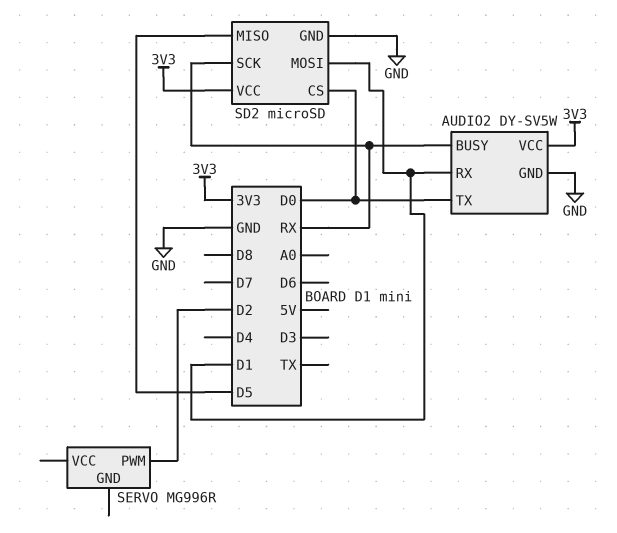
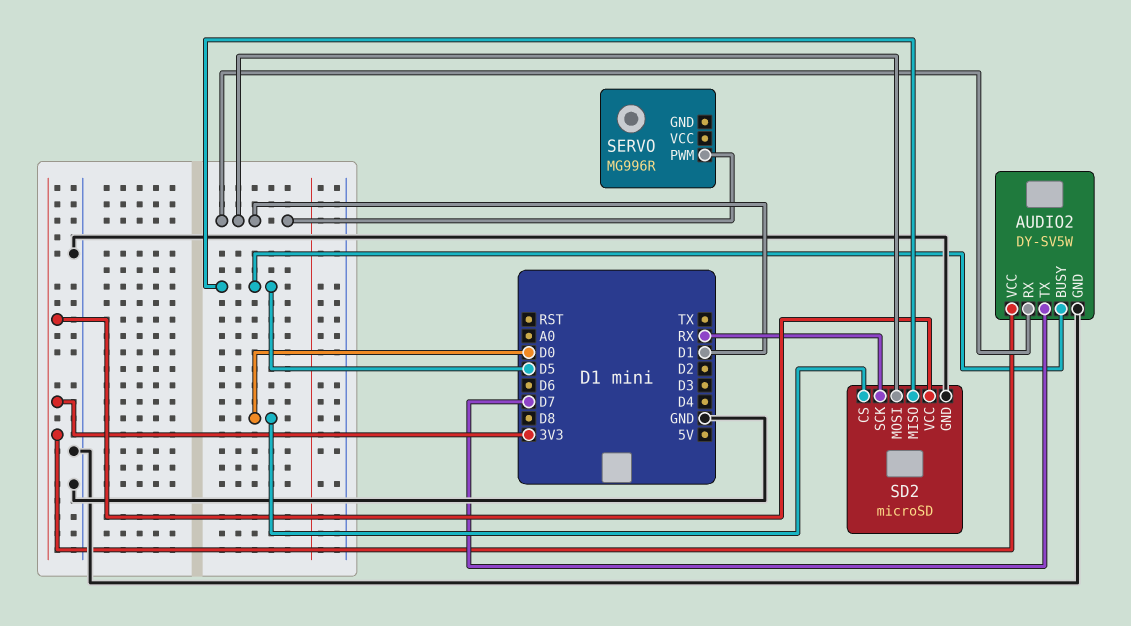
AUDIO2 pin BUSY: RX -> D5
AUDIO2 pin TX: D0 -> D7
SERVO pin PWM: D2 -> D1

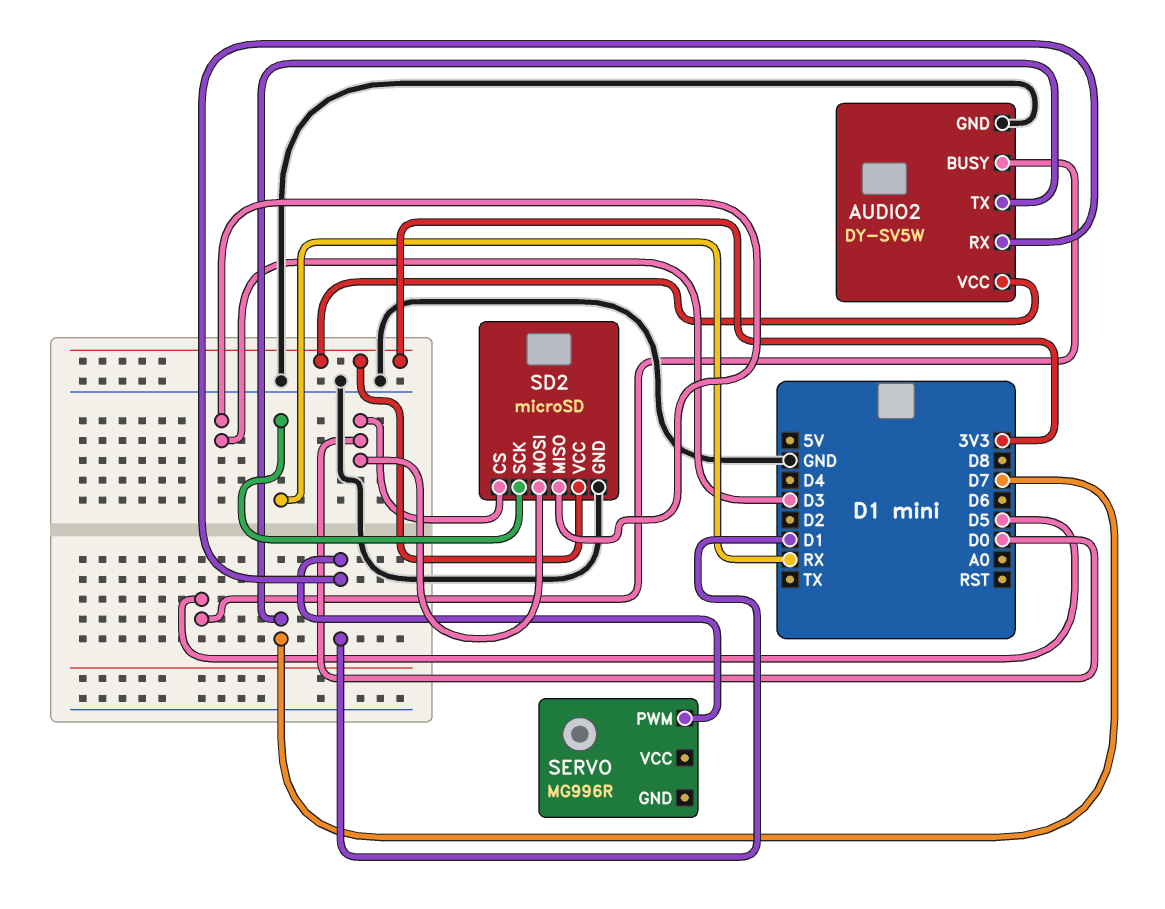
SD2 pin MISO: D5 -> D3
SD2 pin MOSI: D1 -> D0

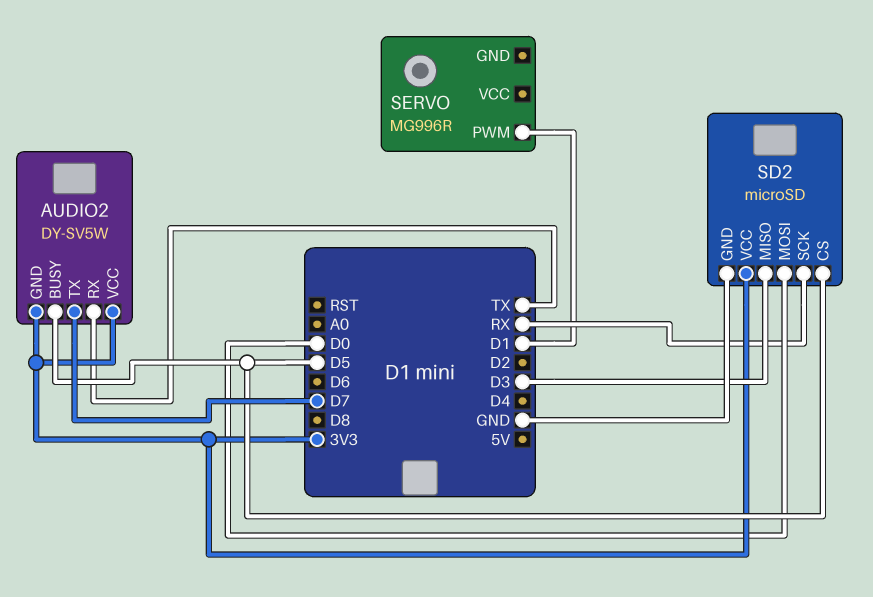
AUDIO2 pin GND: GND -> 3V3
AUDIO2 pin RX: D1 -> TX
SD2 pin CS: D0 -> D5

